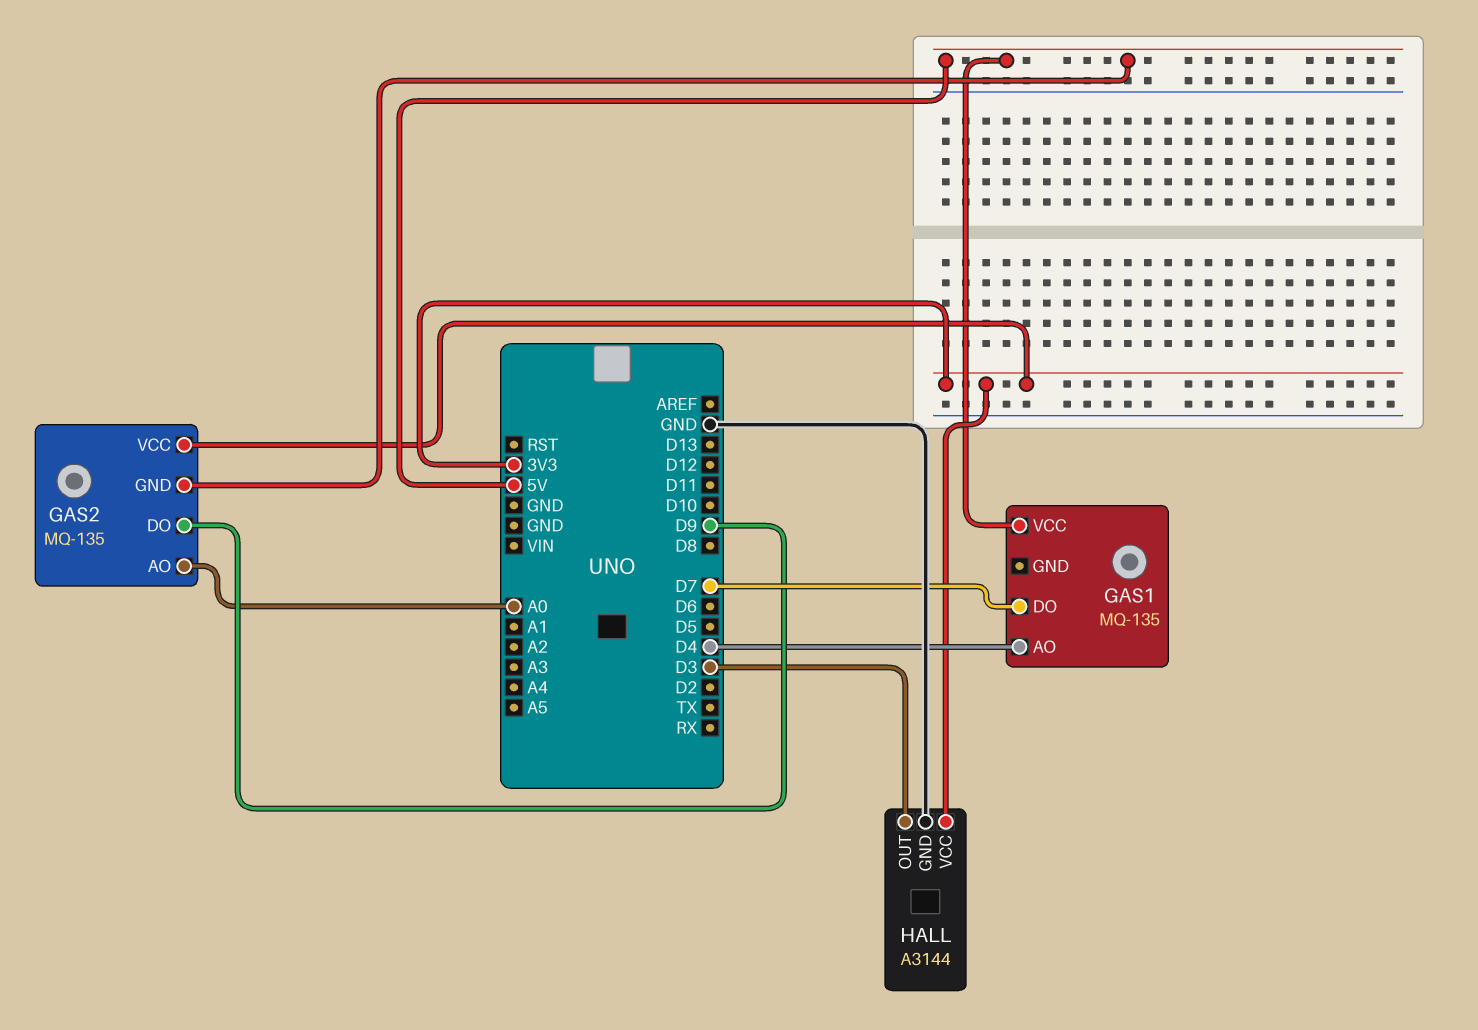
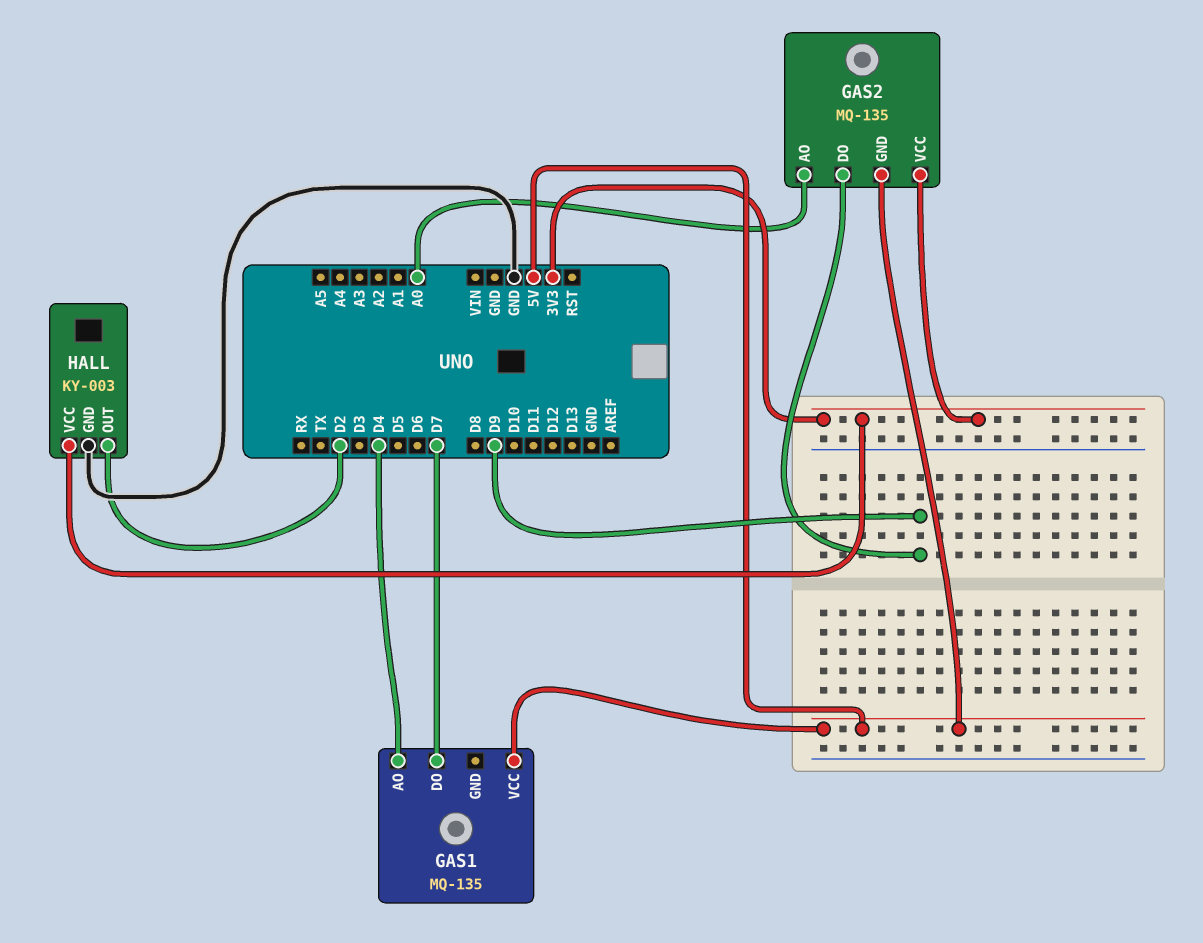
HALL: A3144 -> KY-003
HALL pin OUT: D3 -> D2

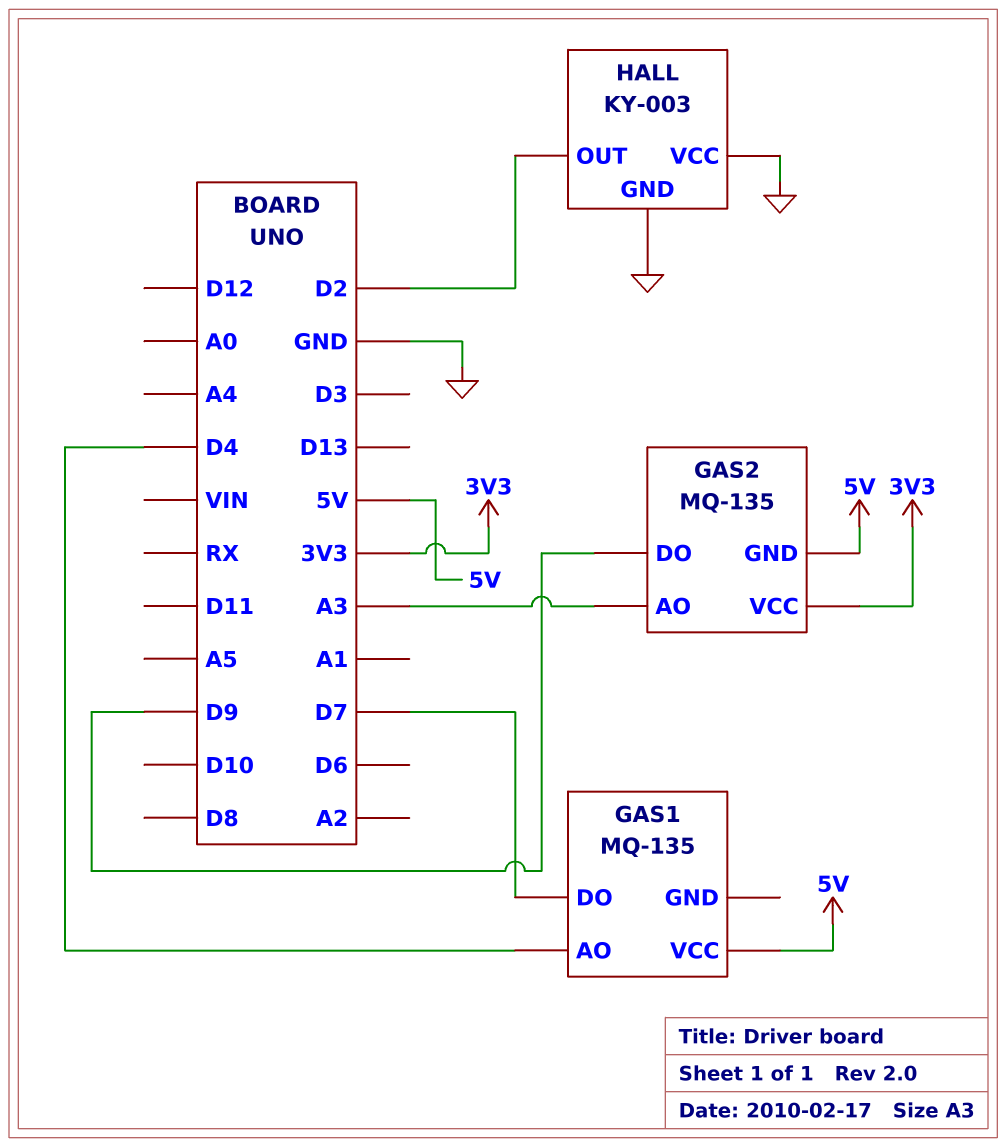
GAS2 pin AO: A0 -> A3
HALL pin VCC: 3V3 -> GND

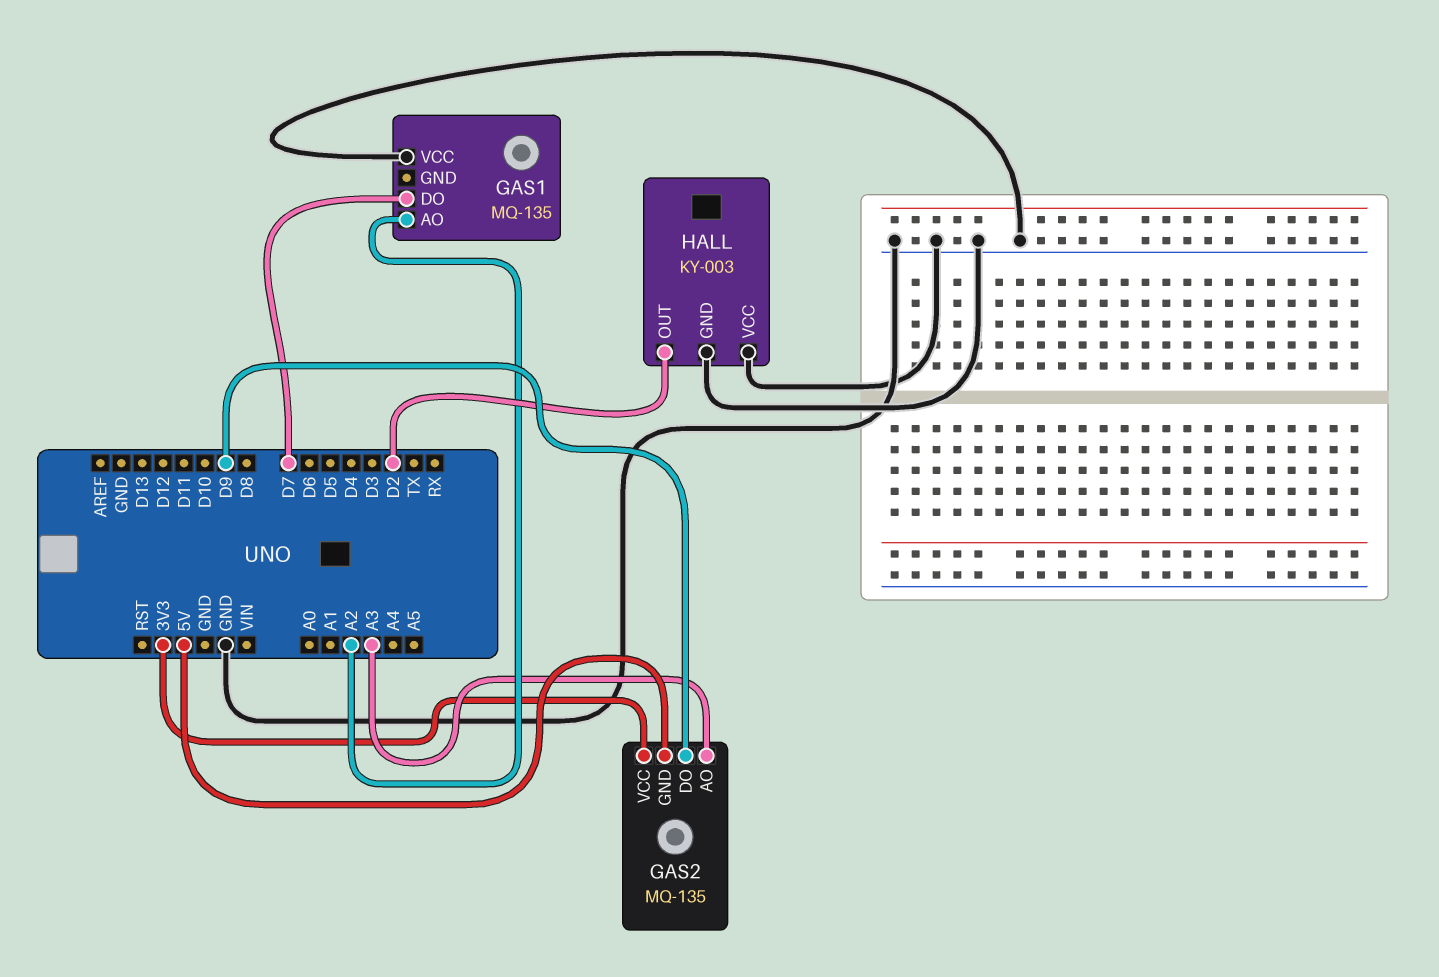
GAS1 pin AO: D4 -> A2
GAS1 pin VCC: 5V -> GND

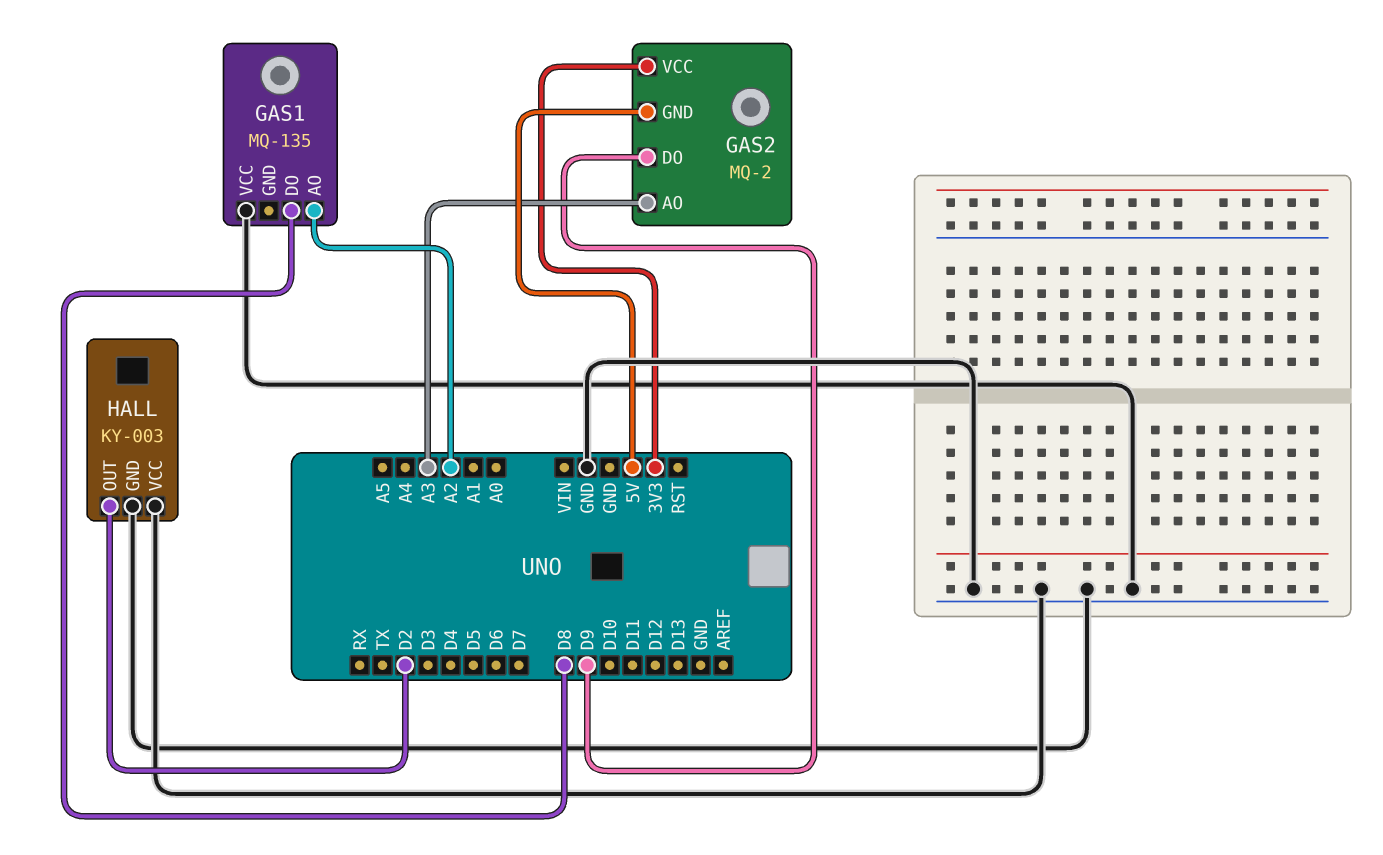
GAS1 pin DO: D7 -> D8
GAS2: MQ-135 -> MQ-2

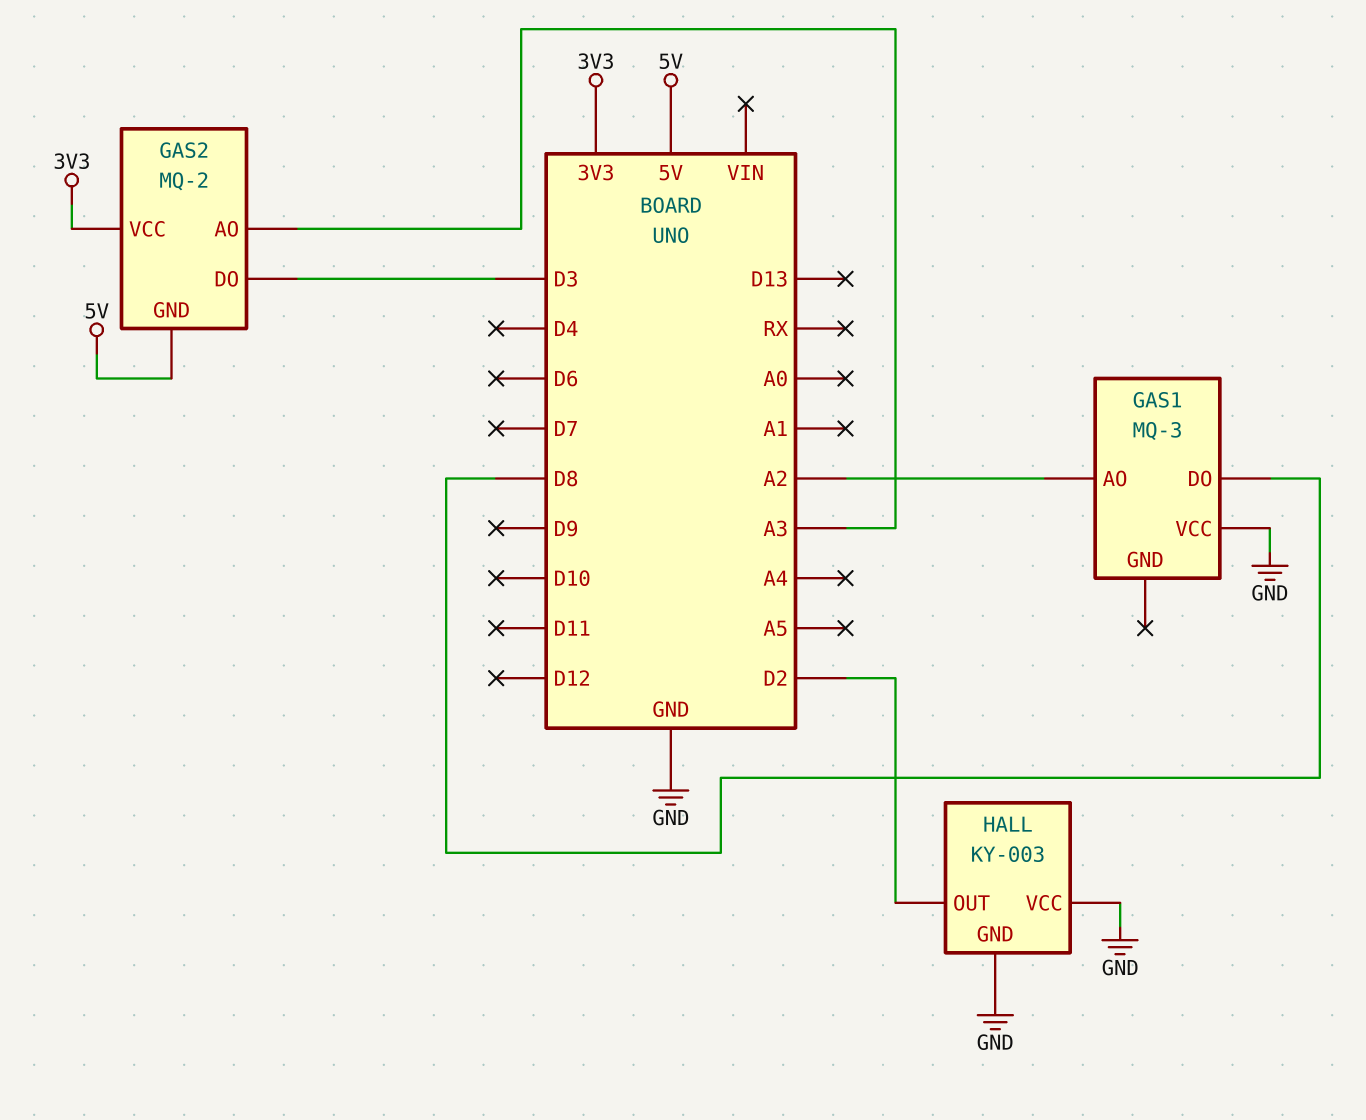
GAS1: MQ-135 -> MQ-3
GAS2 pin DO: D9 -> D3

